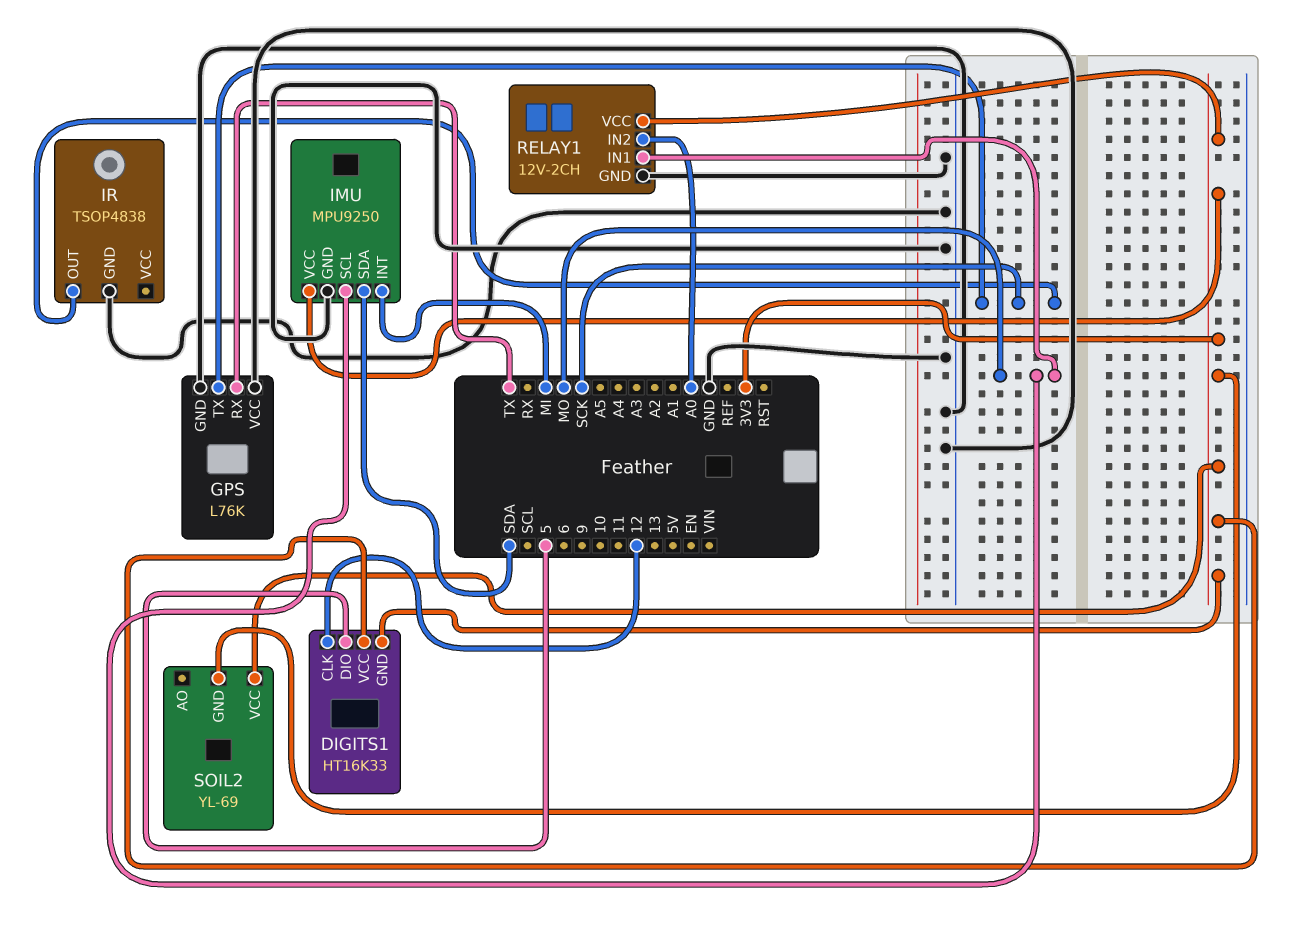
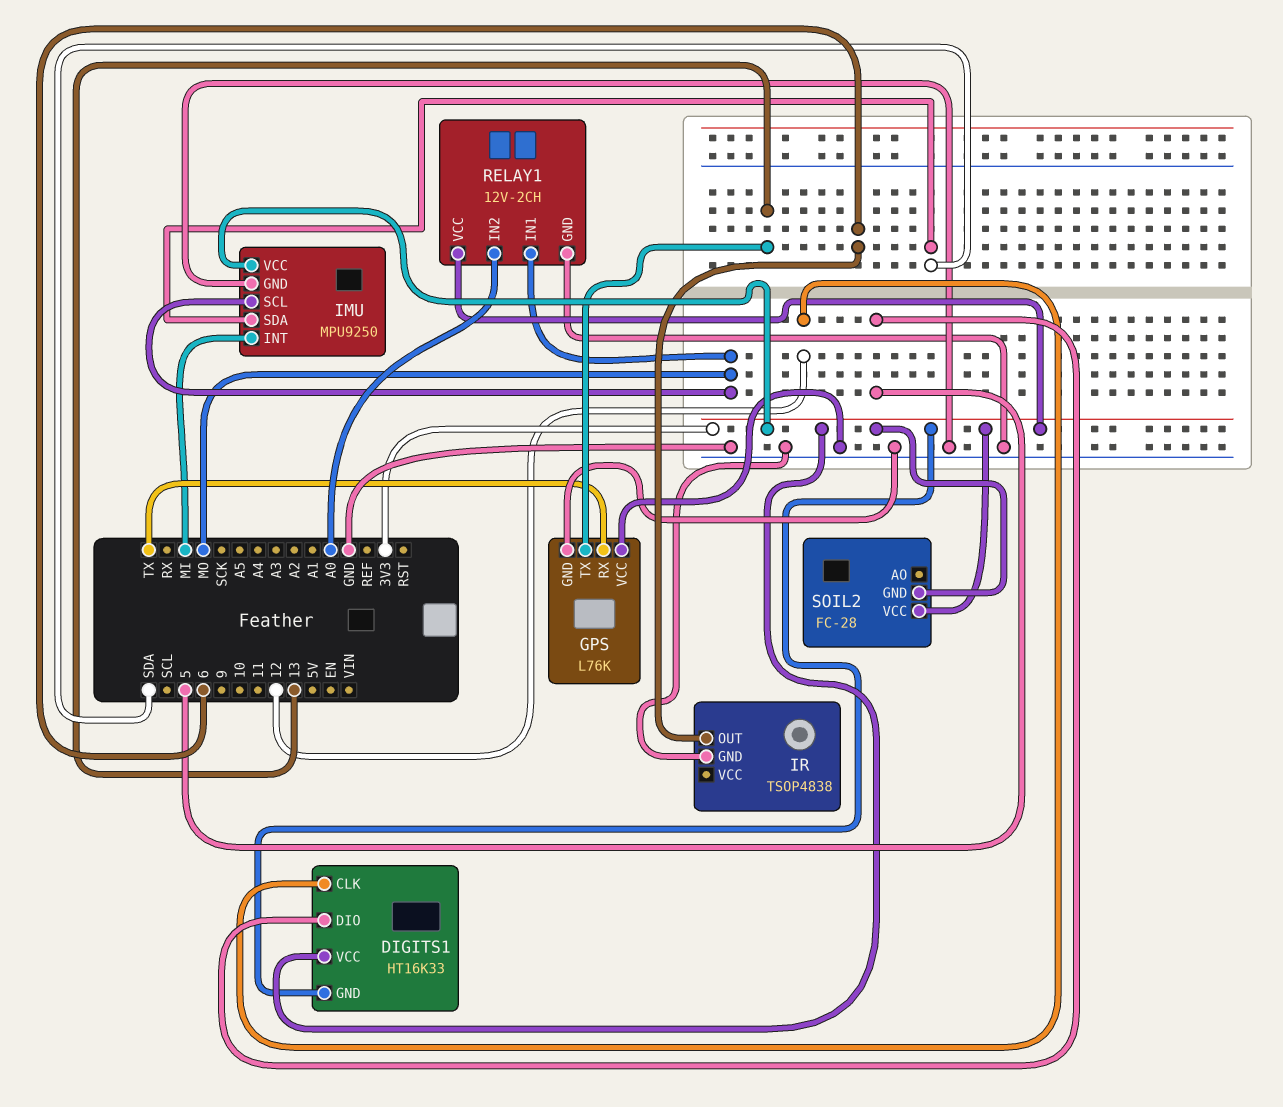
GPS pin TX: SCK -> 13
IR pin OUT: SCK -> 6
SOIL2: YL-69 -> FC-28

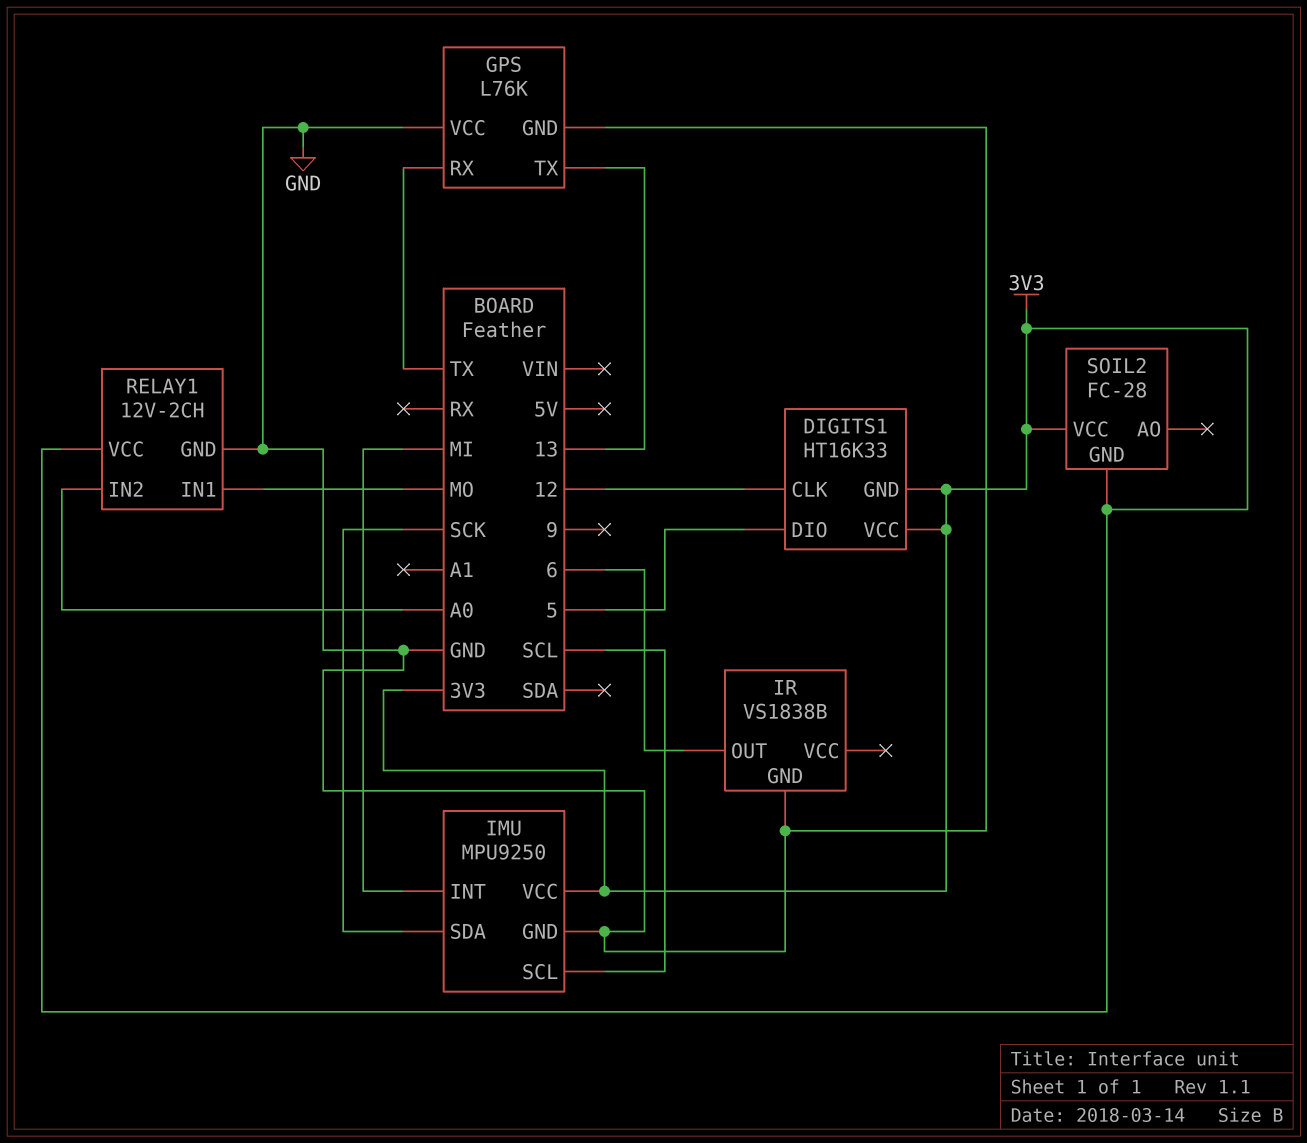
IMU pin SCL: MO -> SCL
IMU pin SDA: SDA -> SCK
IR: TSOP4838 -> VS1838B

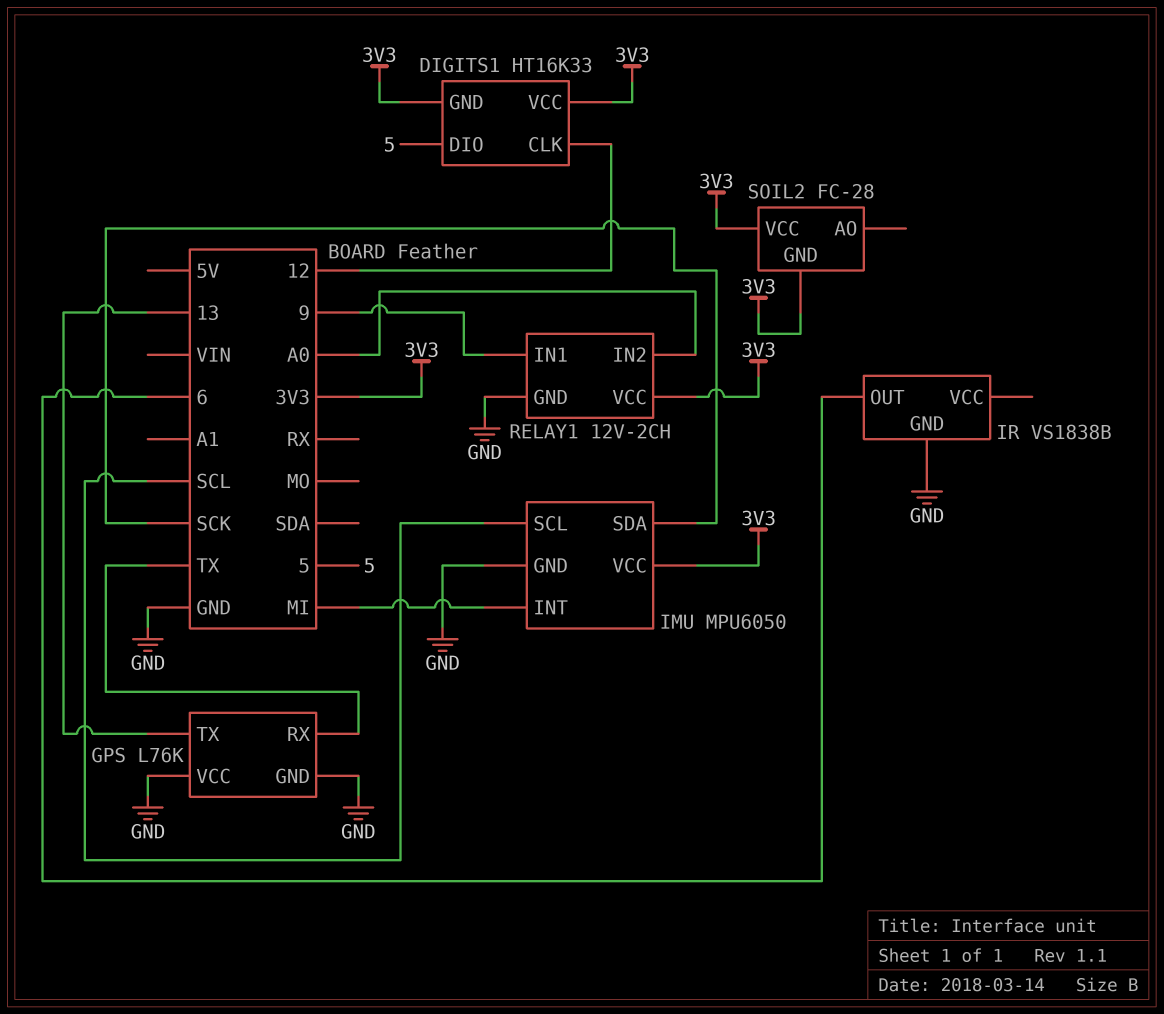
IMU: MPU9250 -> MPU6050
RELAY1 pin IN1: MO -> 9

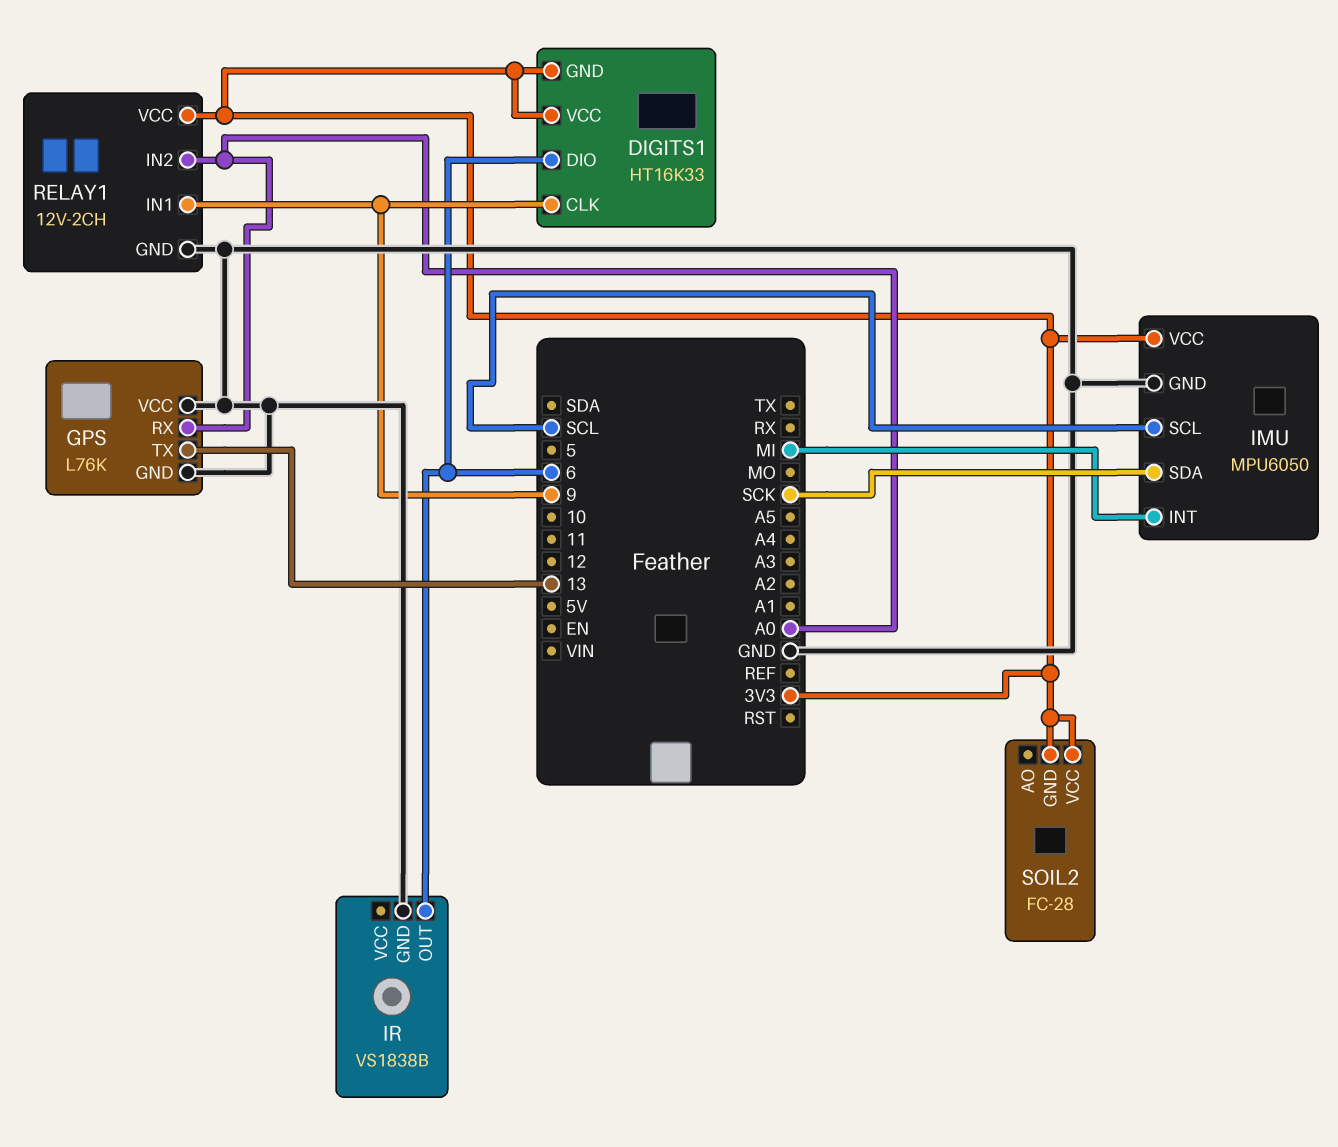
DIGITS1 pin CLK: 12 -> 9
DIGITS1 pin DIO: 5 -> 6
GPS pin RX: TX -> A0

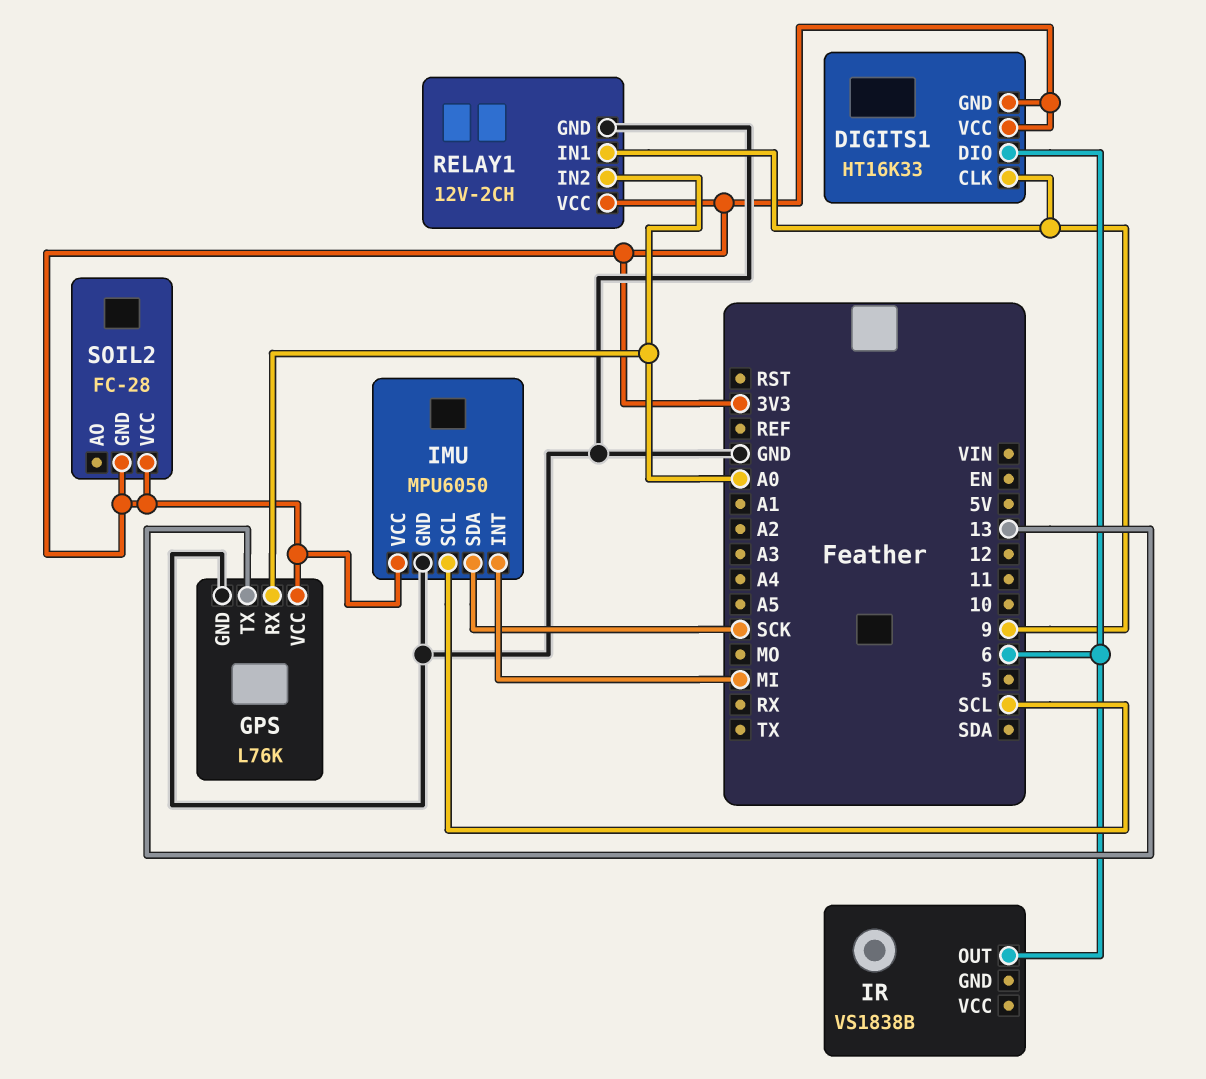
GPS pin VCC: GND -> 3V3
IR pin GND: GND -> none

